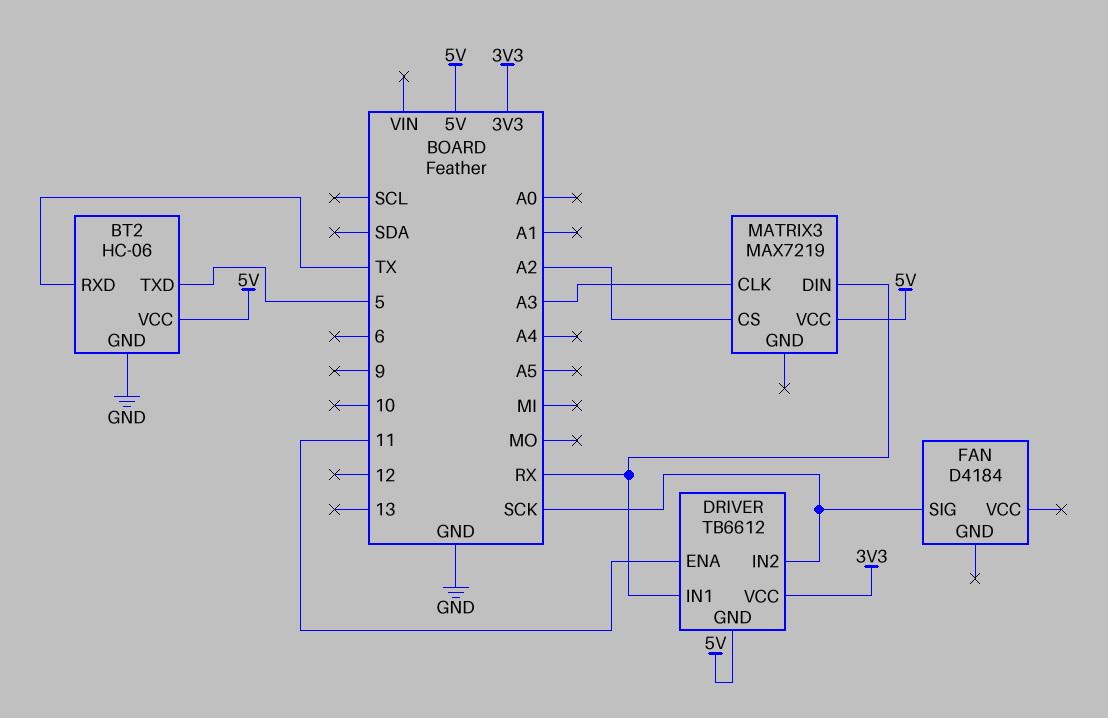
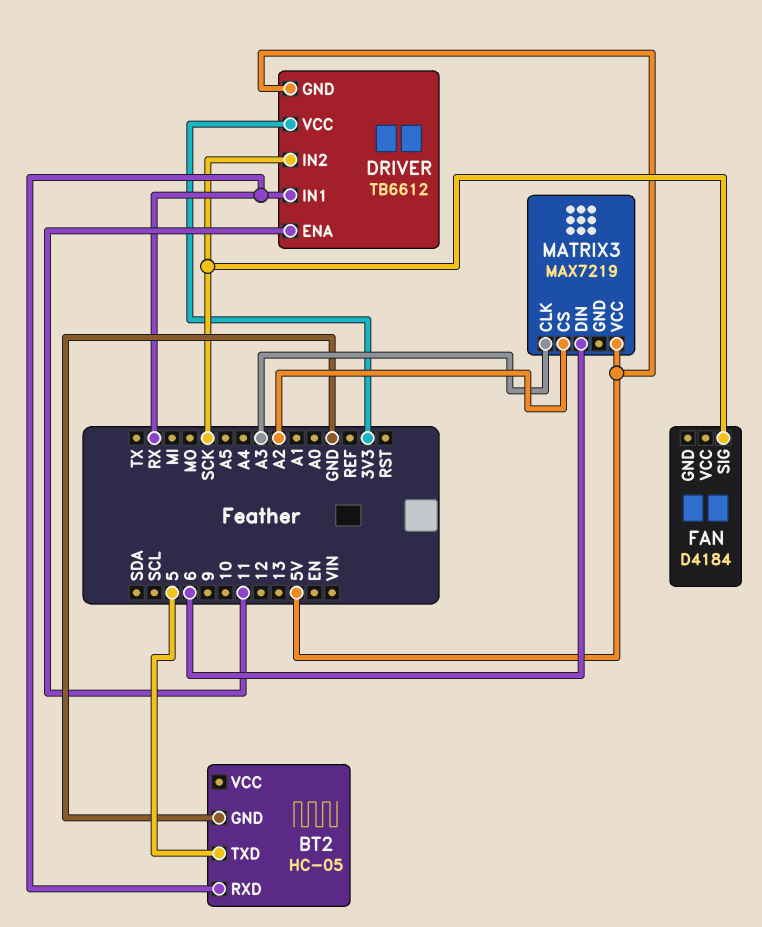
BT2: HC-06 -> HC-05
BT2 pin RXD: TX -> RX
BT2 pin VCC: 5V -> none
MATRIX3 pin DIN: RX -> 6

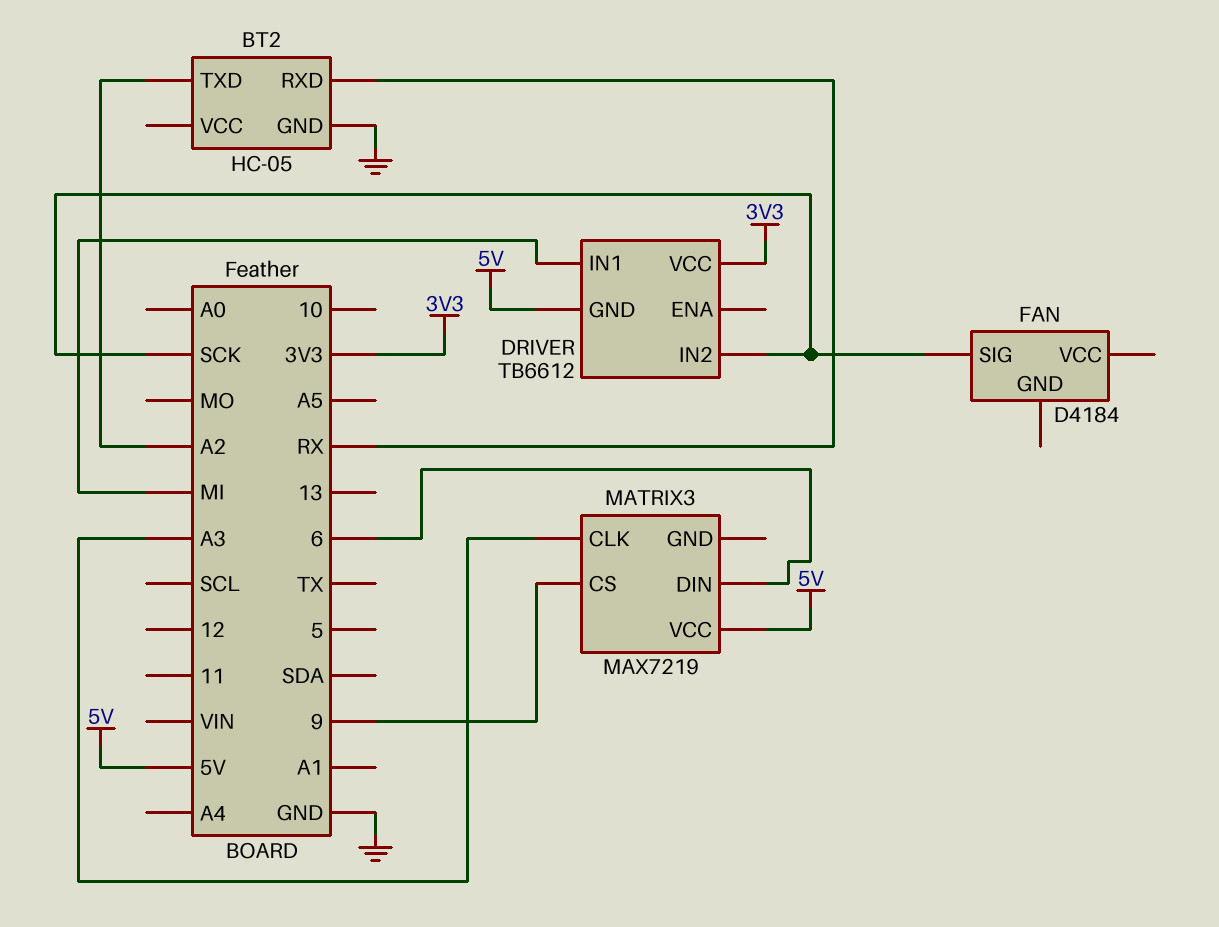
BT2 pin TXD: 5 -> A2
DRIVER pin ENA: 11 -> none
DRIVER pin IN1: RX -> MI
MATRIX3 pin CS: A2 -> 9

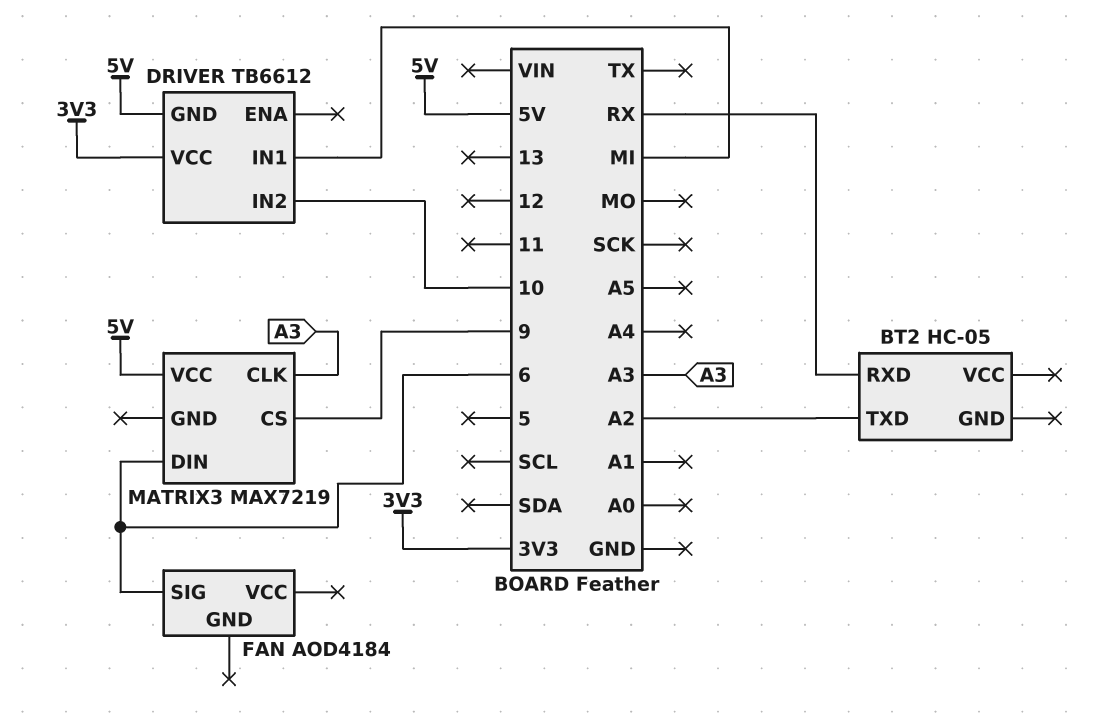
BT2 pin GND: GND -> none
DRIVER pin IN2: SCK -> 10
FAN: D4184 -> AOD4184
FAN pin SIG: SCK -> 6

